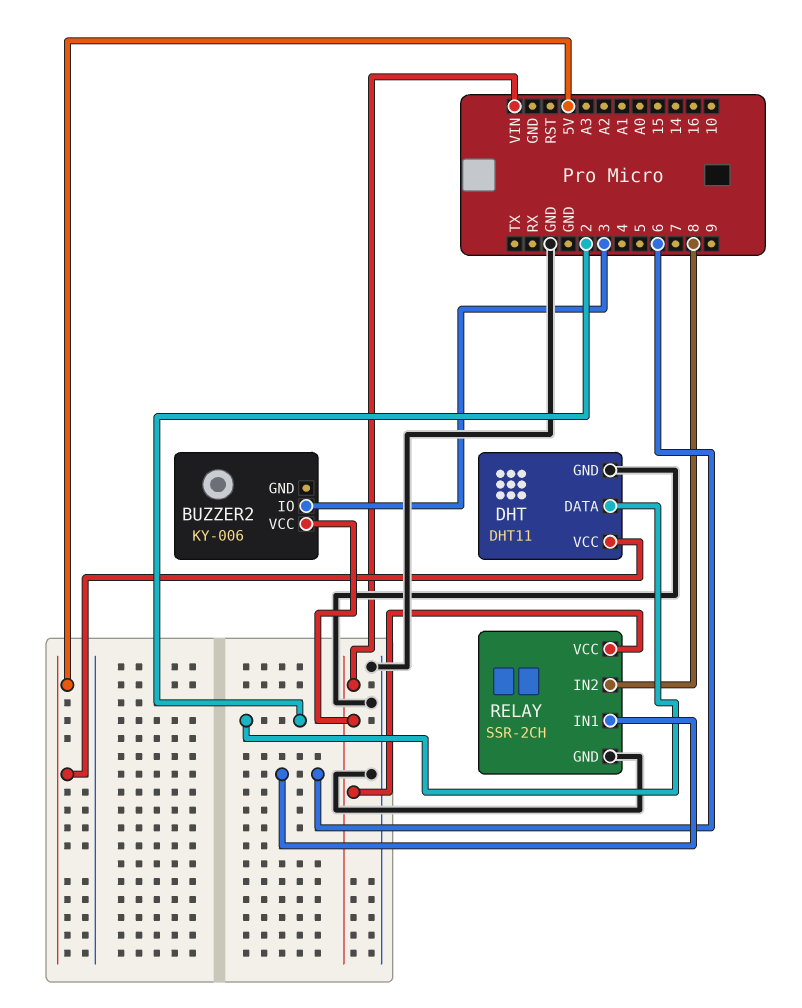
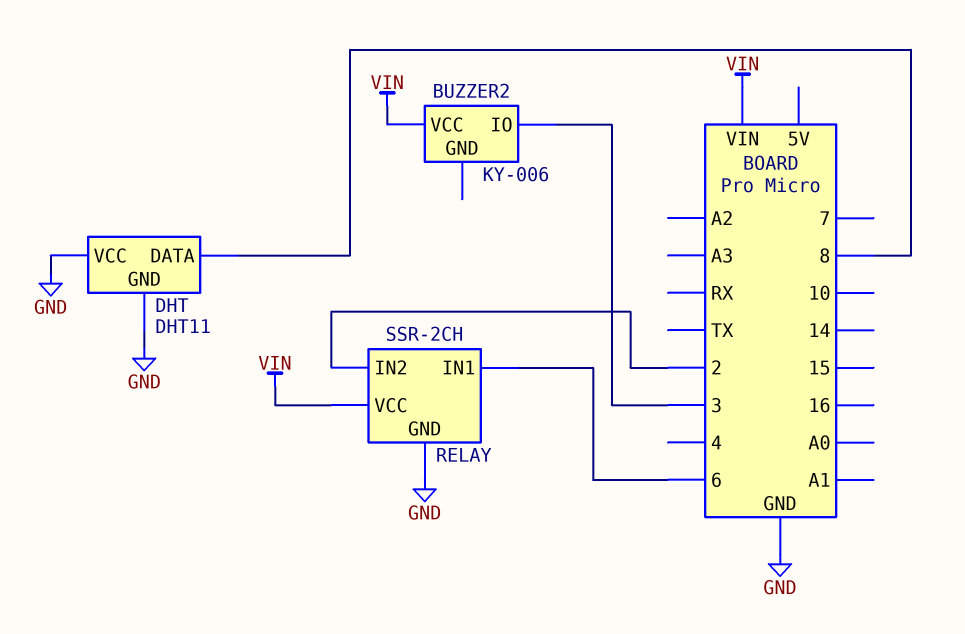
DHT pin DATA: 2 -> 8
DHT pin VCC: 5V -> GND
RELAY pin IN2: 8 -> 2

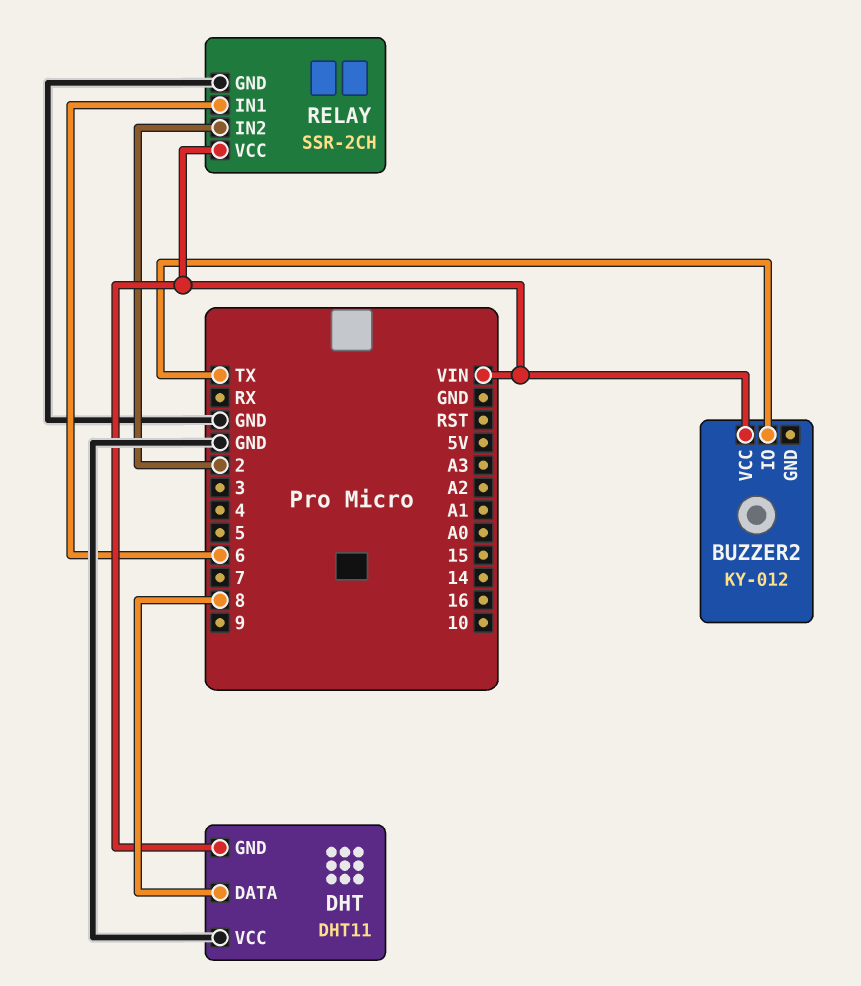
BUZZER2: KY-006 -> KY-012
BUZZER2 pin IO: 3 -> TX
DHT pin GND: GND -> VIN

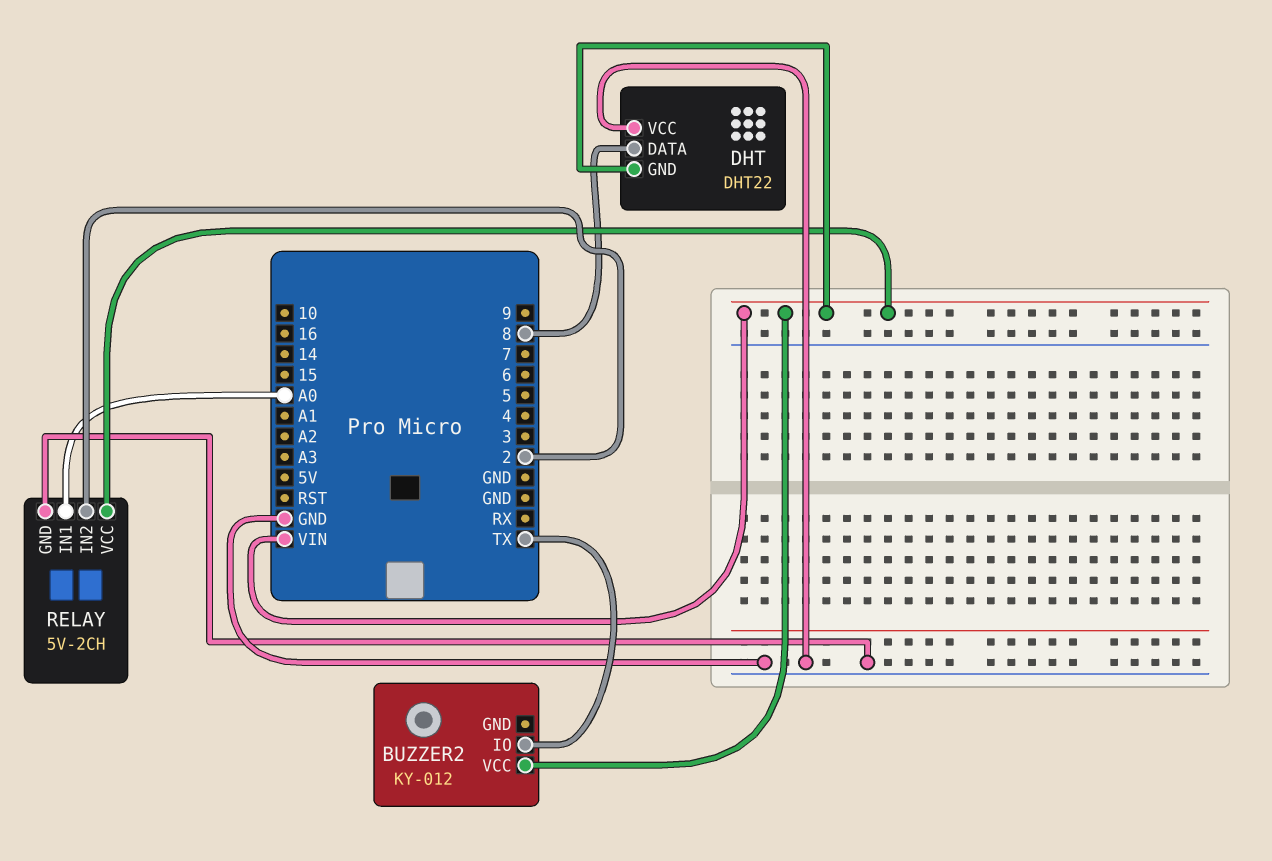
DHT: DHT11 -> DHT22
RELAY: SSR-2CH -> 5V-2CH
RELAY pin IN1: 6 -> A0

